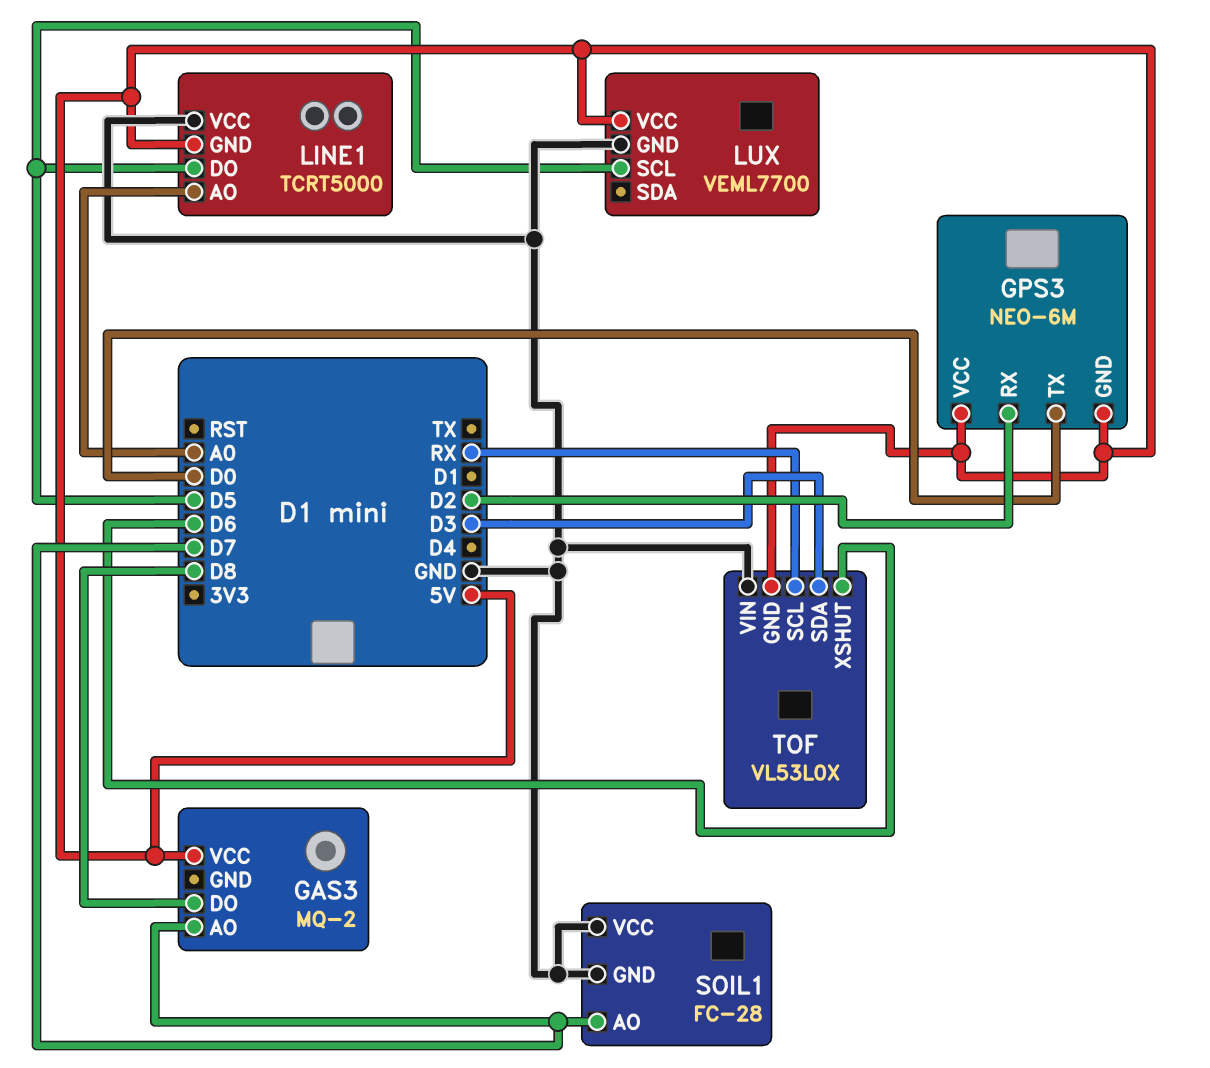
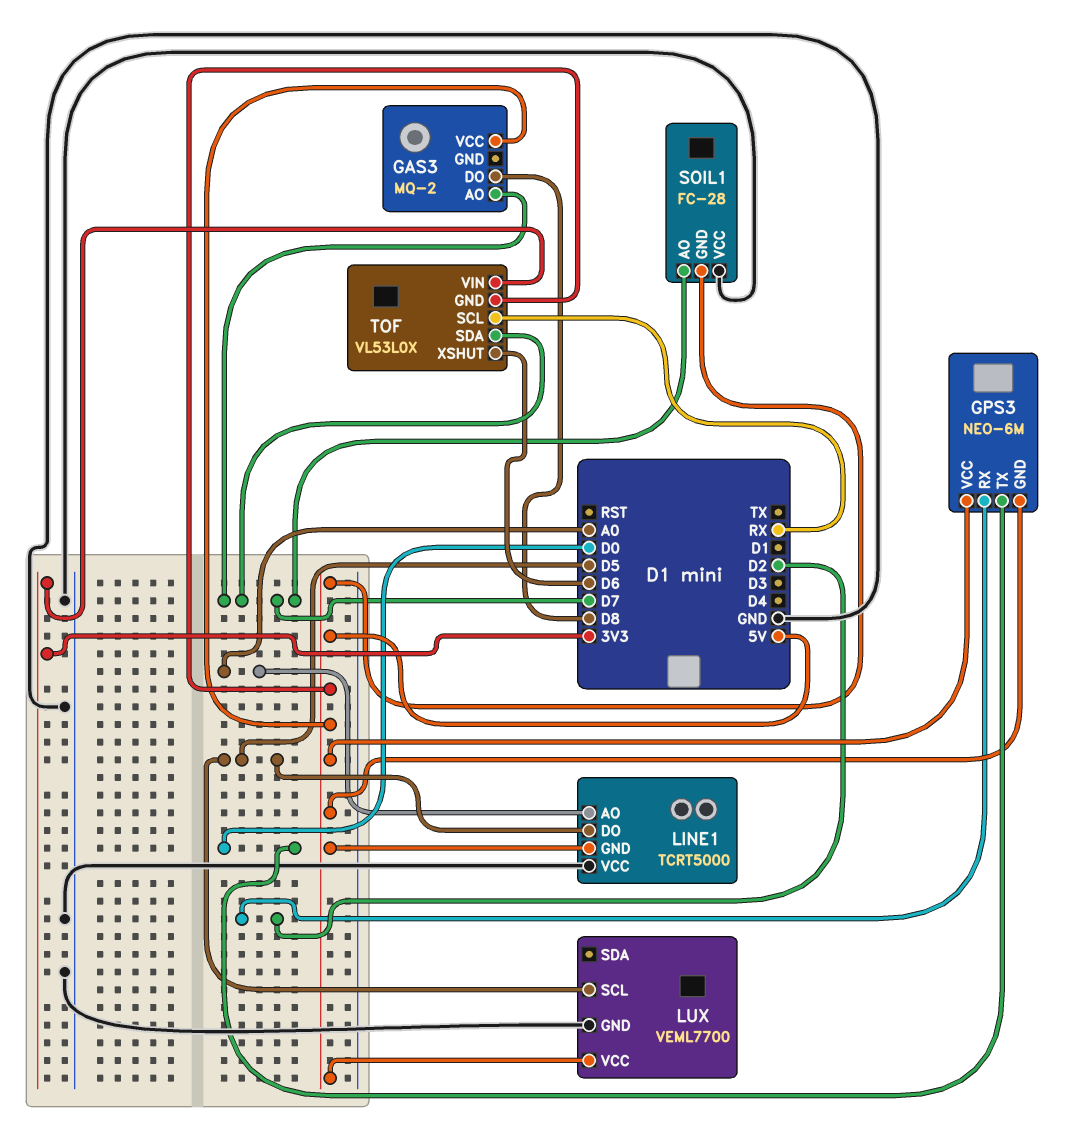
SOIL1 pin GND: GND -> 5V
TOF pin SDA: D3 -> D7
TOF pin VIN: GND -> 3V3

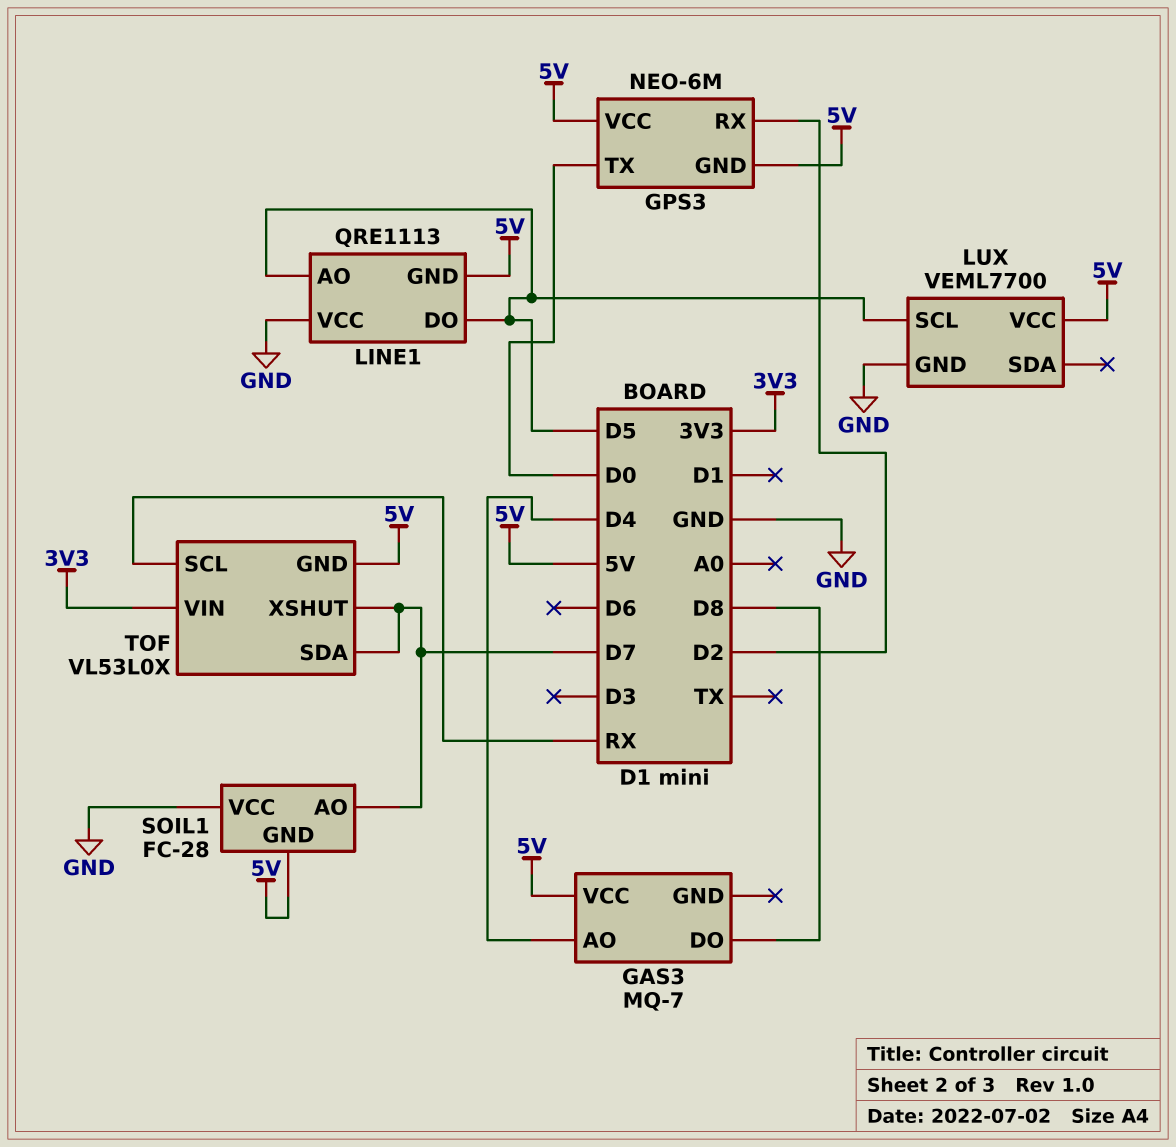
GAS3: MQ-2 -> MQ-7
GAS3 pin AO: D7 -> D4
LINE1: TCRT5000 -> QRE1113
LINE1 pin AO: A0 -> D5
TOF pin XSHUT: D6 -> D7

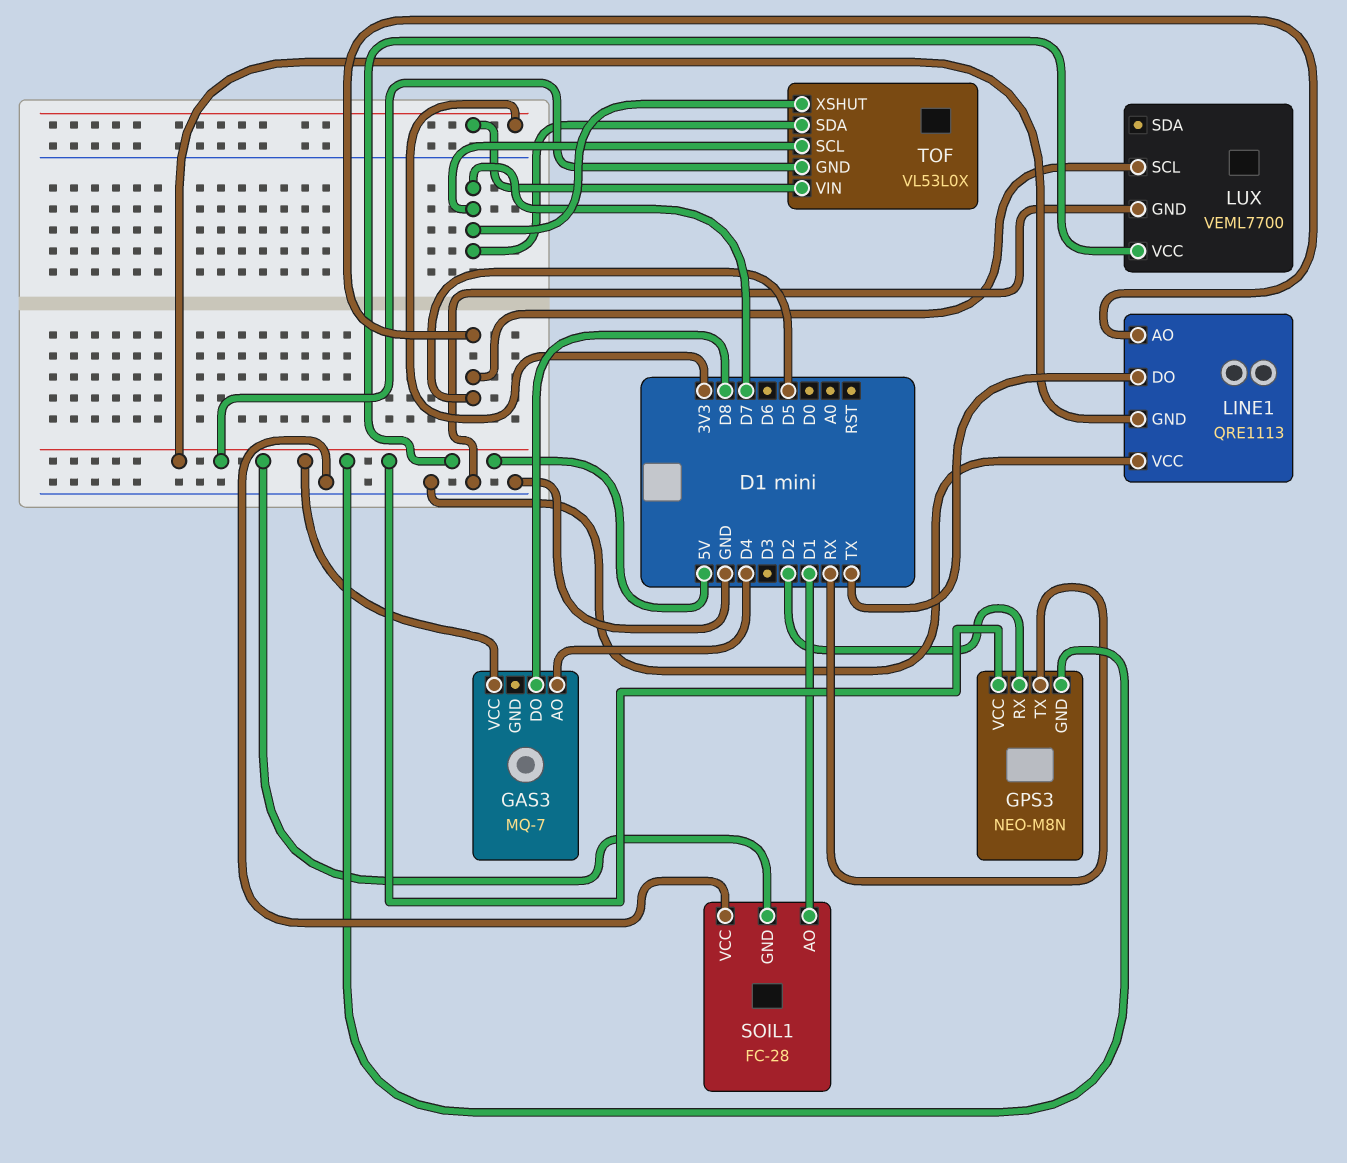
GPS3: NEO-6M -> NEO-M8N
GPS3 pin TX: D0 -> RX
LINE1 pin DO: D5 -> TX
SOIL1 pin AO: D7 -> D1
TOF pin SCL: RX -> D7

